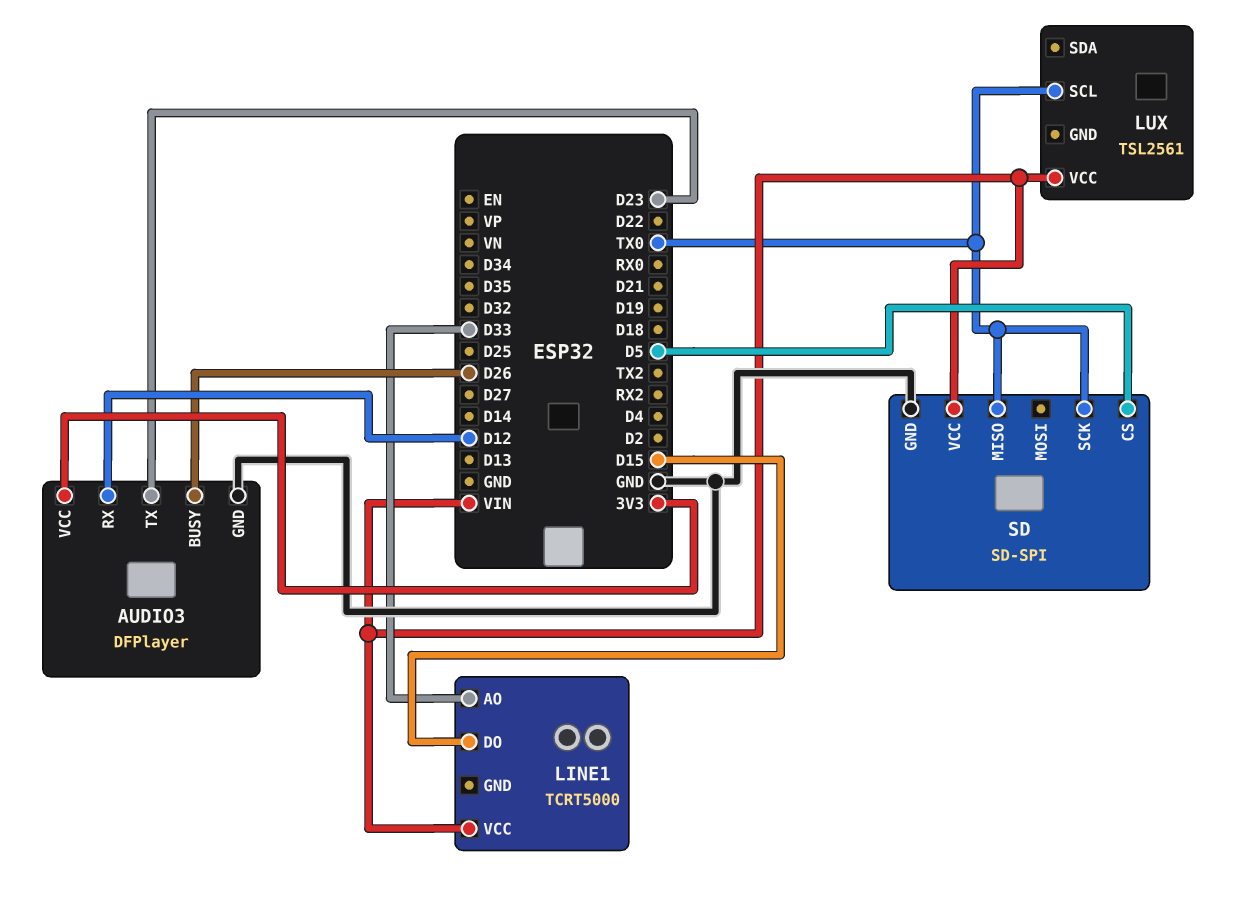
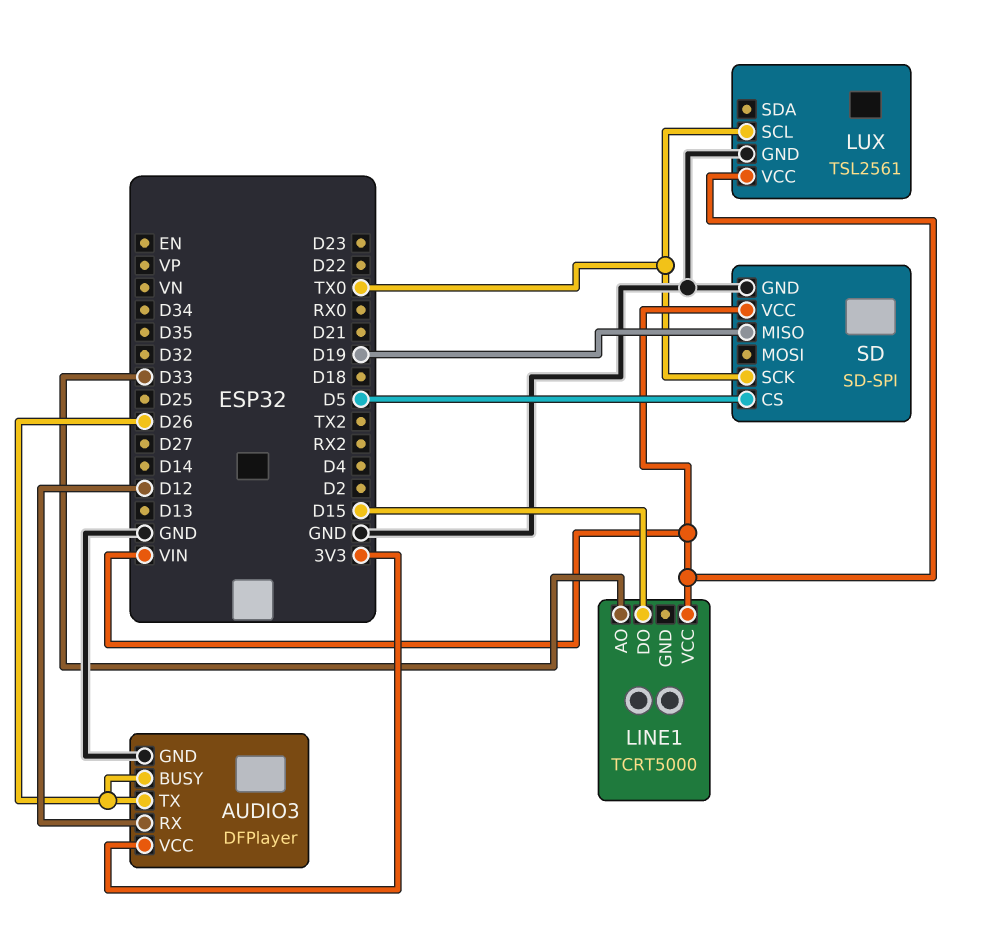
AUDIO3 pin TX: D23 -> D26
LUX pin GND: none -> GND
SD pin MISO: TX0 -> D19

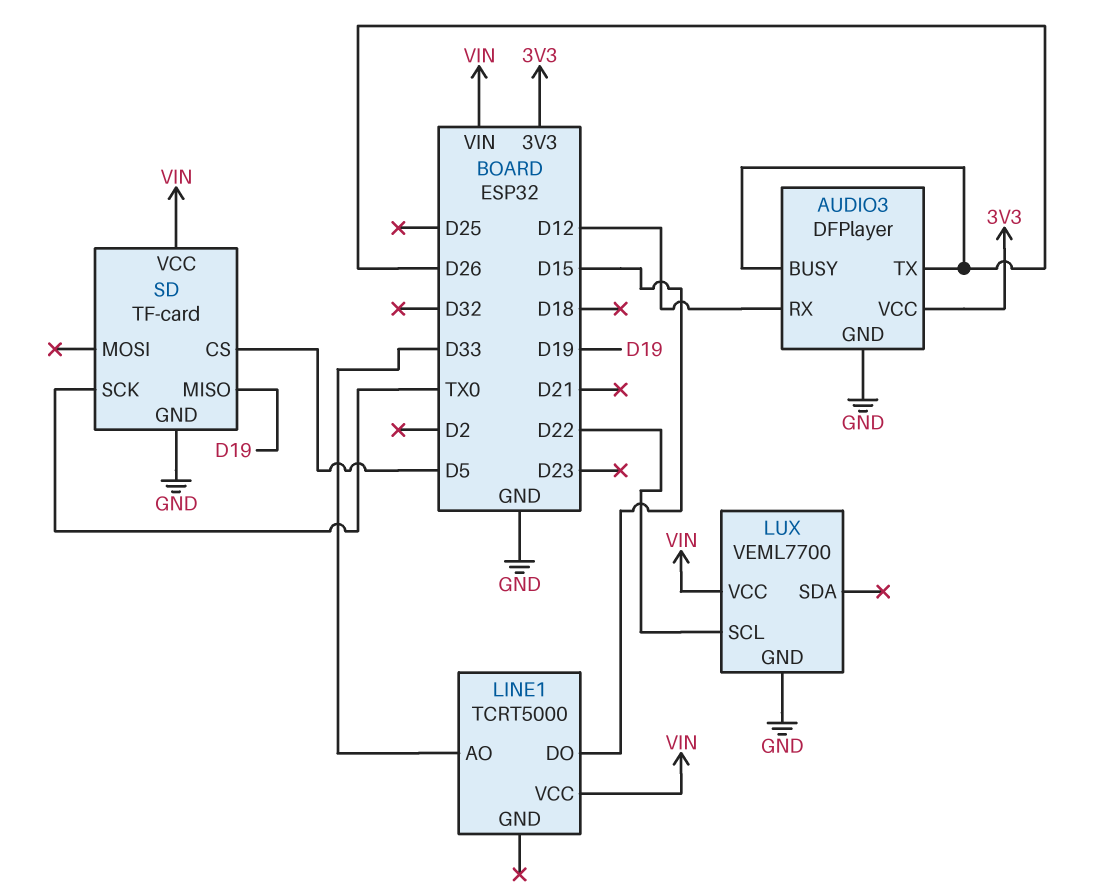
LUX: TSL2561 -> VEML7700
LUX pin SCL: TX0 -> D22
SD: SD-SPI -> TF-card

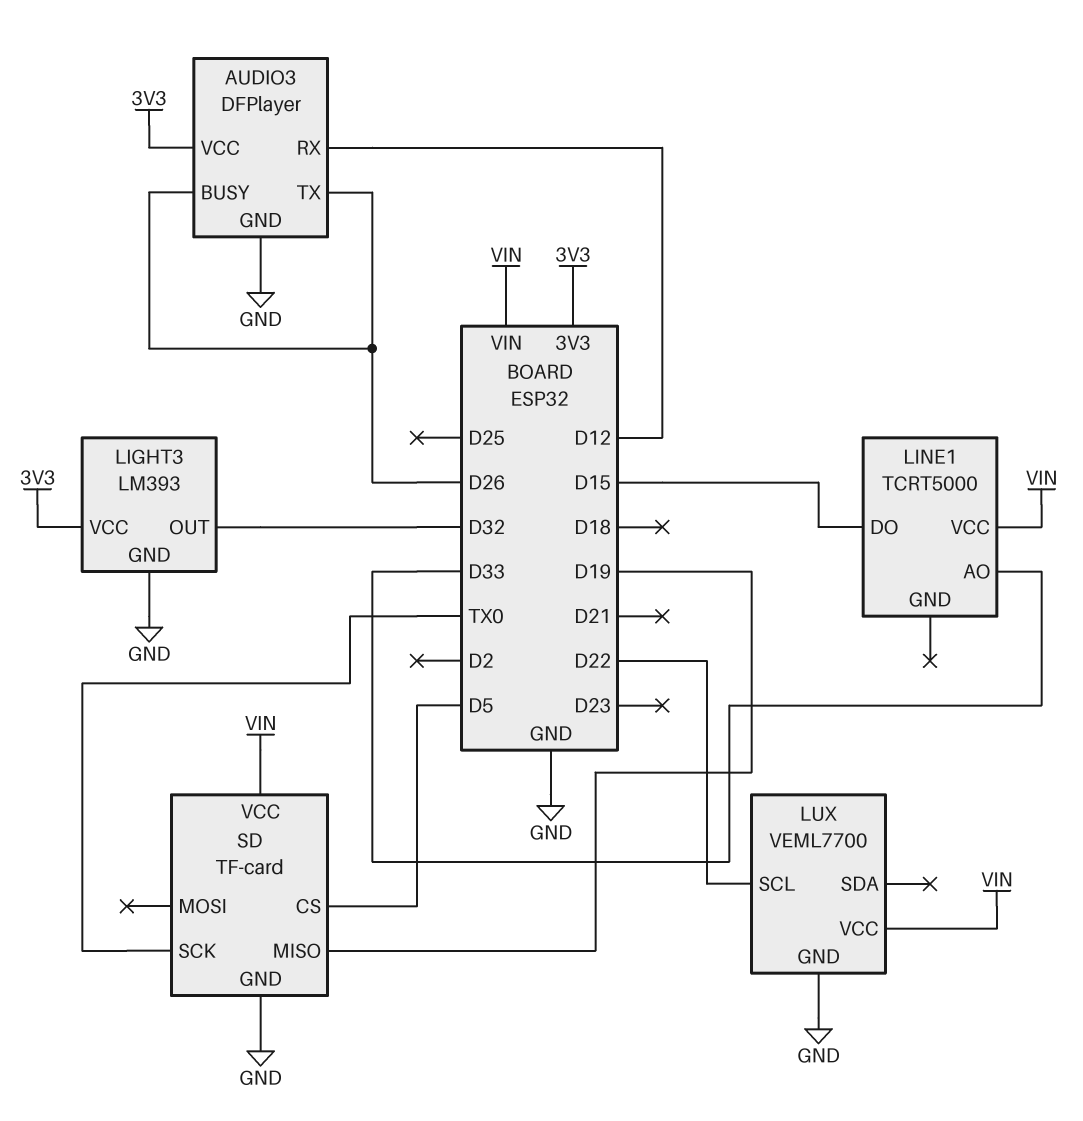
LIGHT3: none -> LM393
LIGHT3 pin GND: none -> GND
LIGHT3 pin OUT: none -> D32
LIGHT3 pin VCC: none -> 3V3

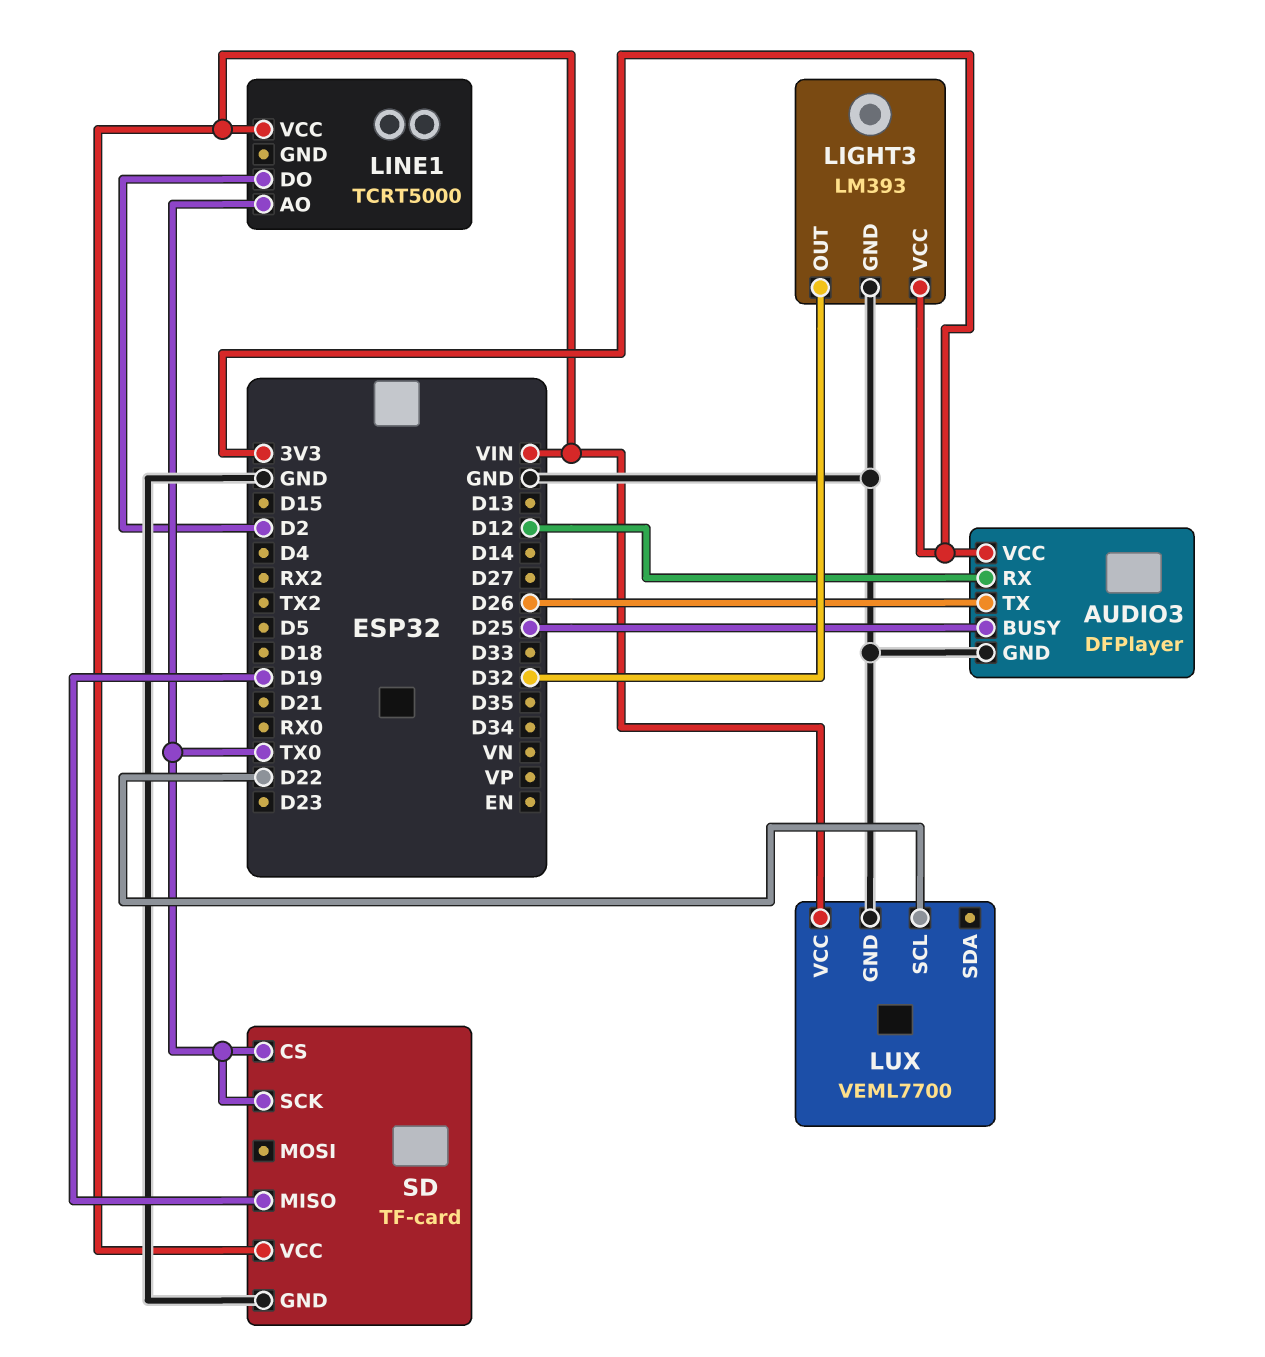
AUDIO3 pin BUSY: D26 -> D25
LINE1 pin AO: D33 -> TX0
LINE1 pin DO: D15 -> D2
SD pin CS: D5 -> TX0

